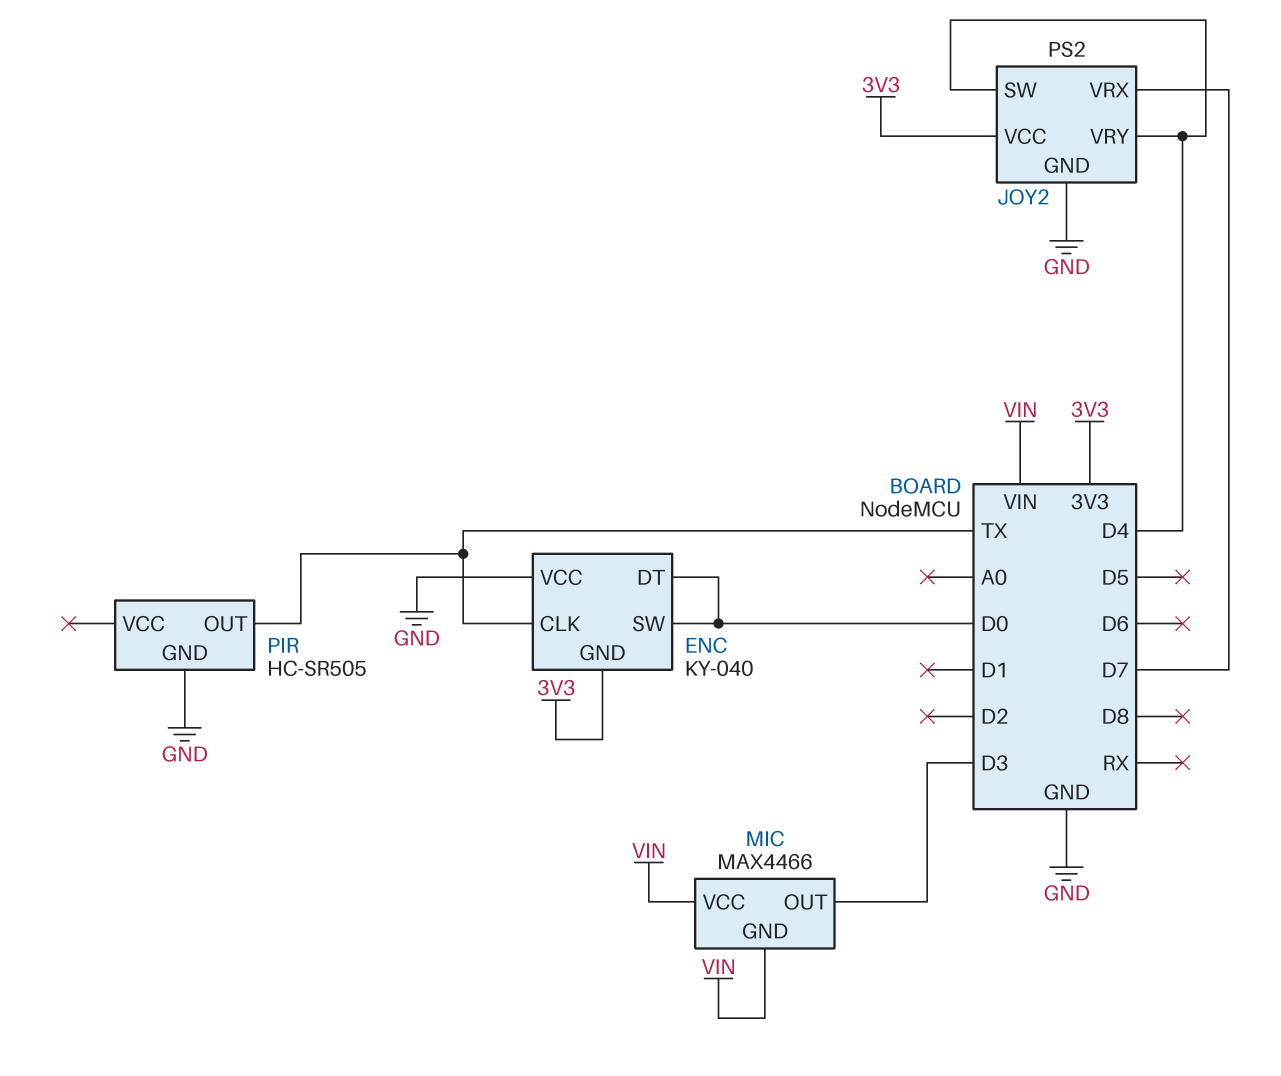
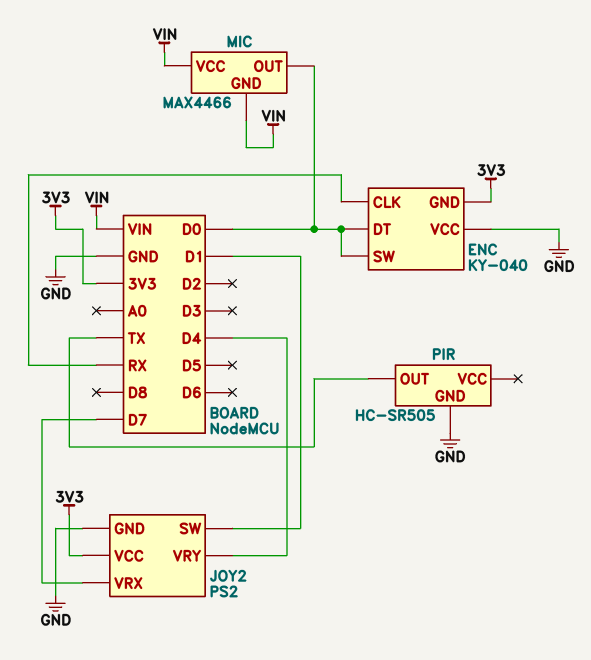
ENC pin CLK: TX -> RX
JOY2 pin SW: D4 -> D1
MIC pin OUT: D3 -> D0

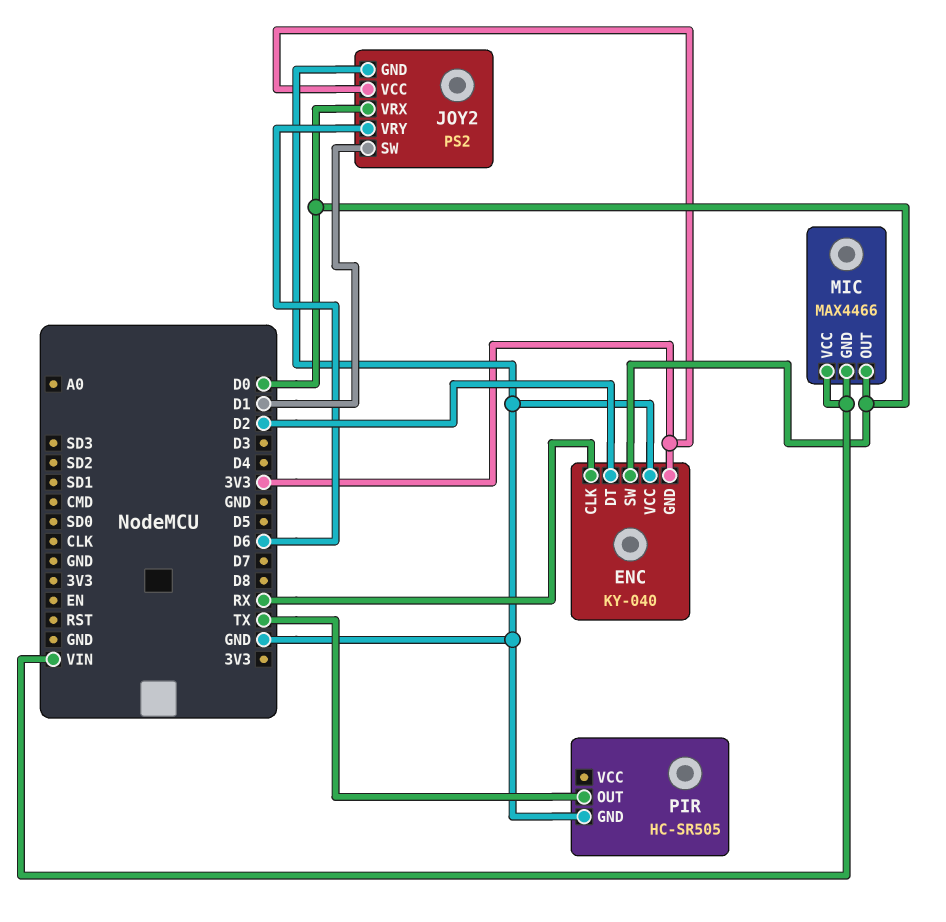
ENC pin DT: D0 -> D2
JOY2 pin VRX: D7 -> D0
JOY2 pin VRY: D4 -> D6

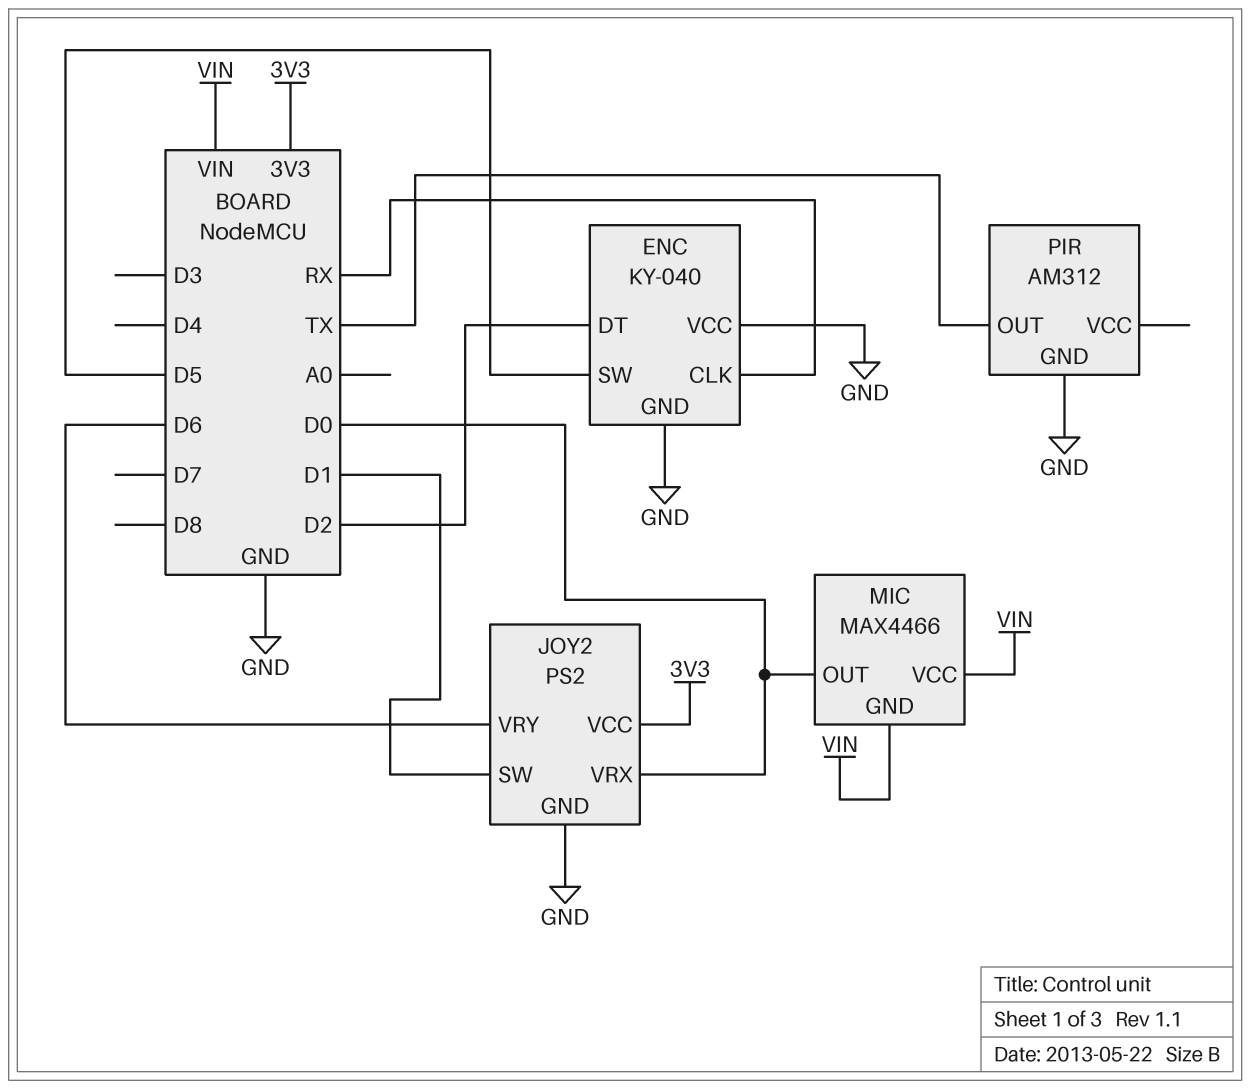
ENC pin GND: 3V3 -> GND
ENC pin SW: D0 -> D5
PIR: HC-SR505 -> AM312

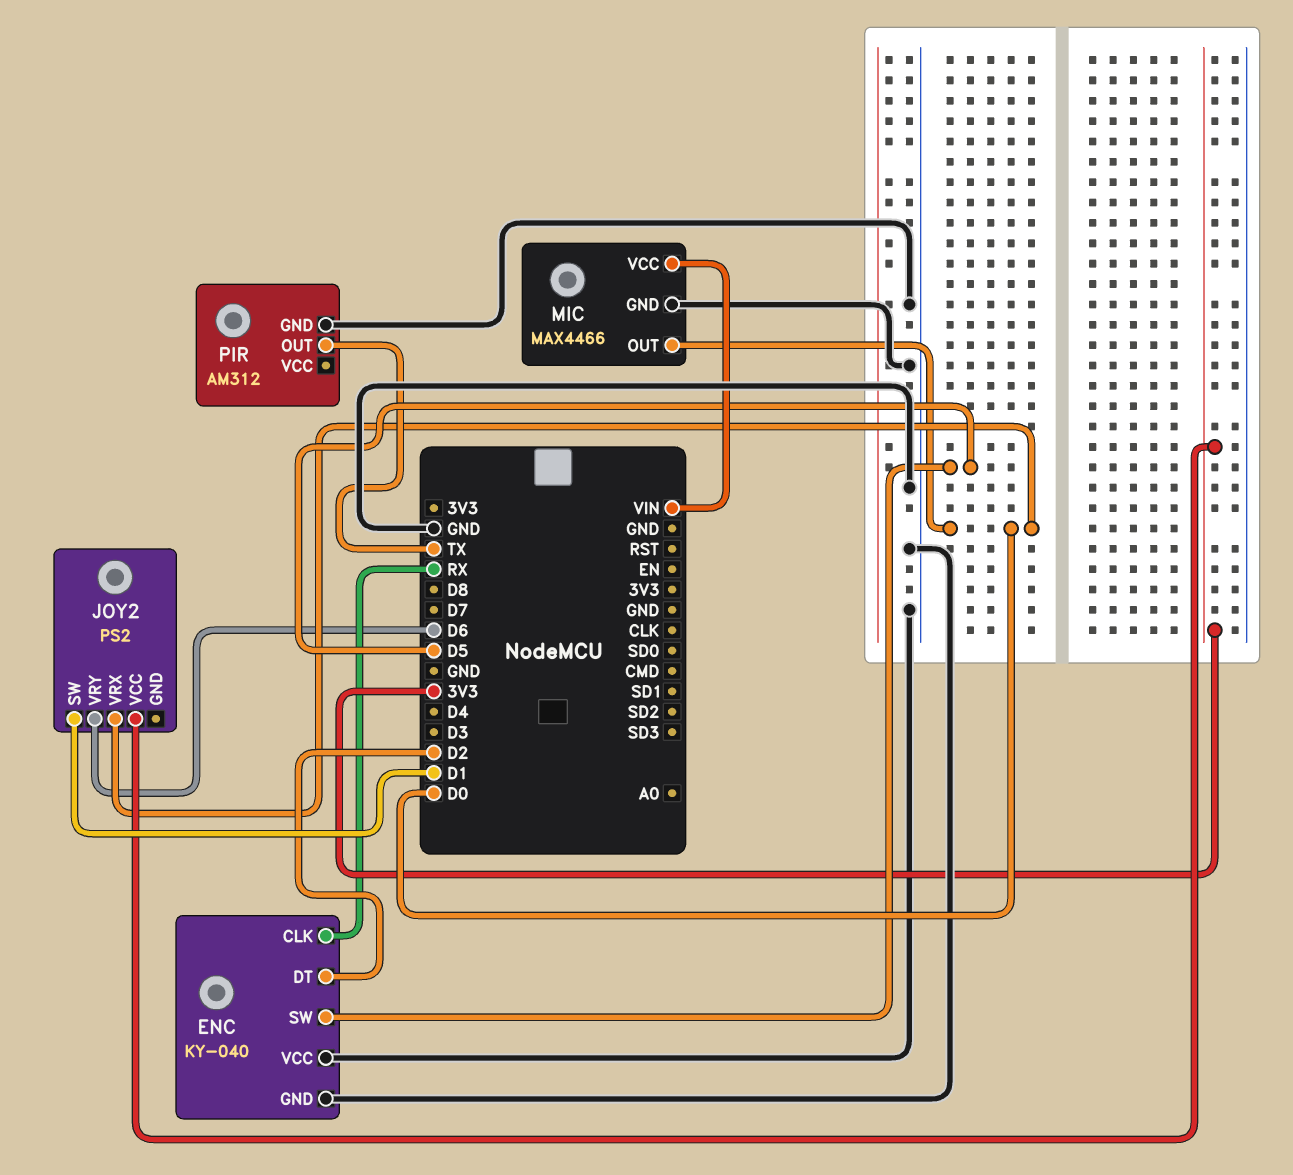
JOY2 pin GND: GND -> none
MIC pin GND: VIN -> GND

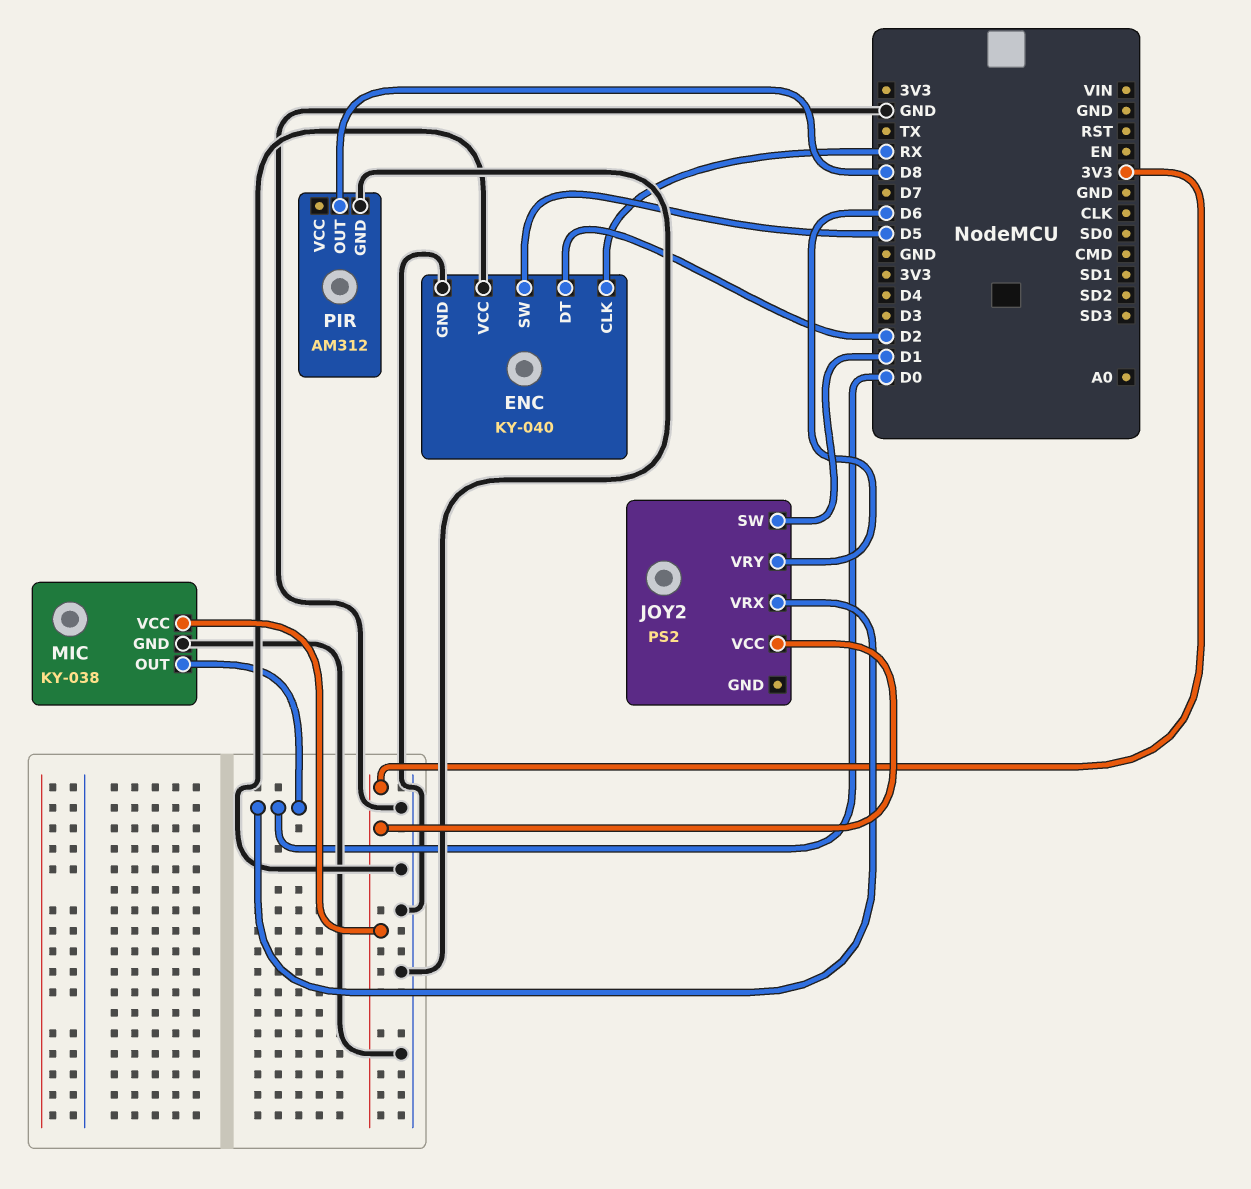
MIC: MAX4466 -> KY-038
MIC pin VCC: VIN -> 3V3
PIR pin OUT: TX -> D8

